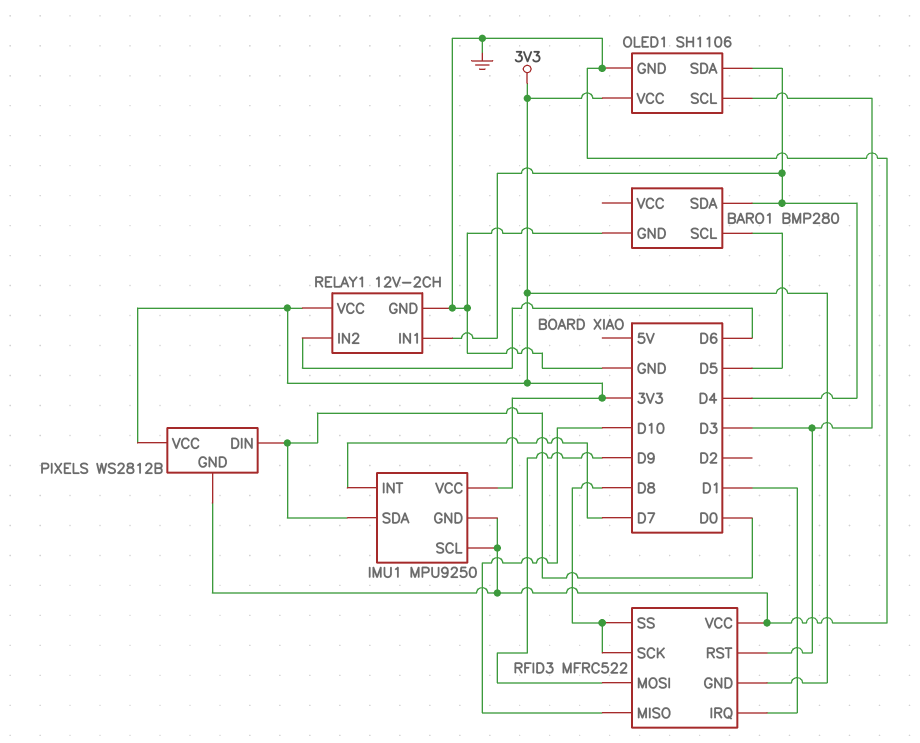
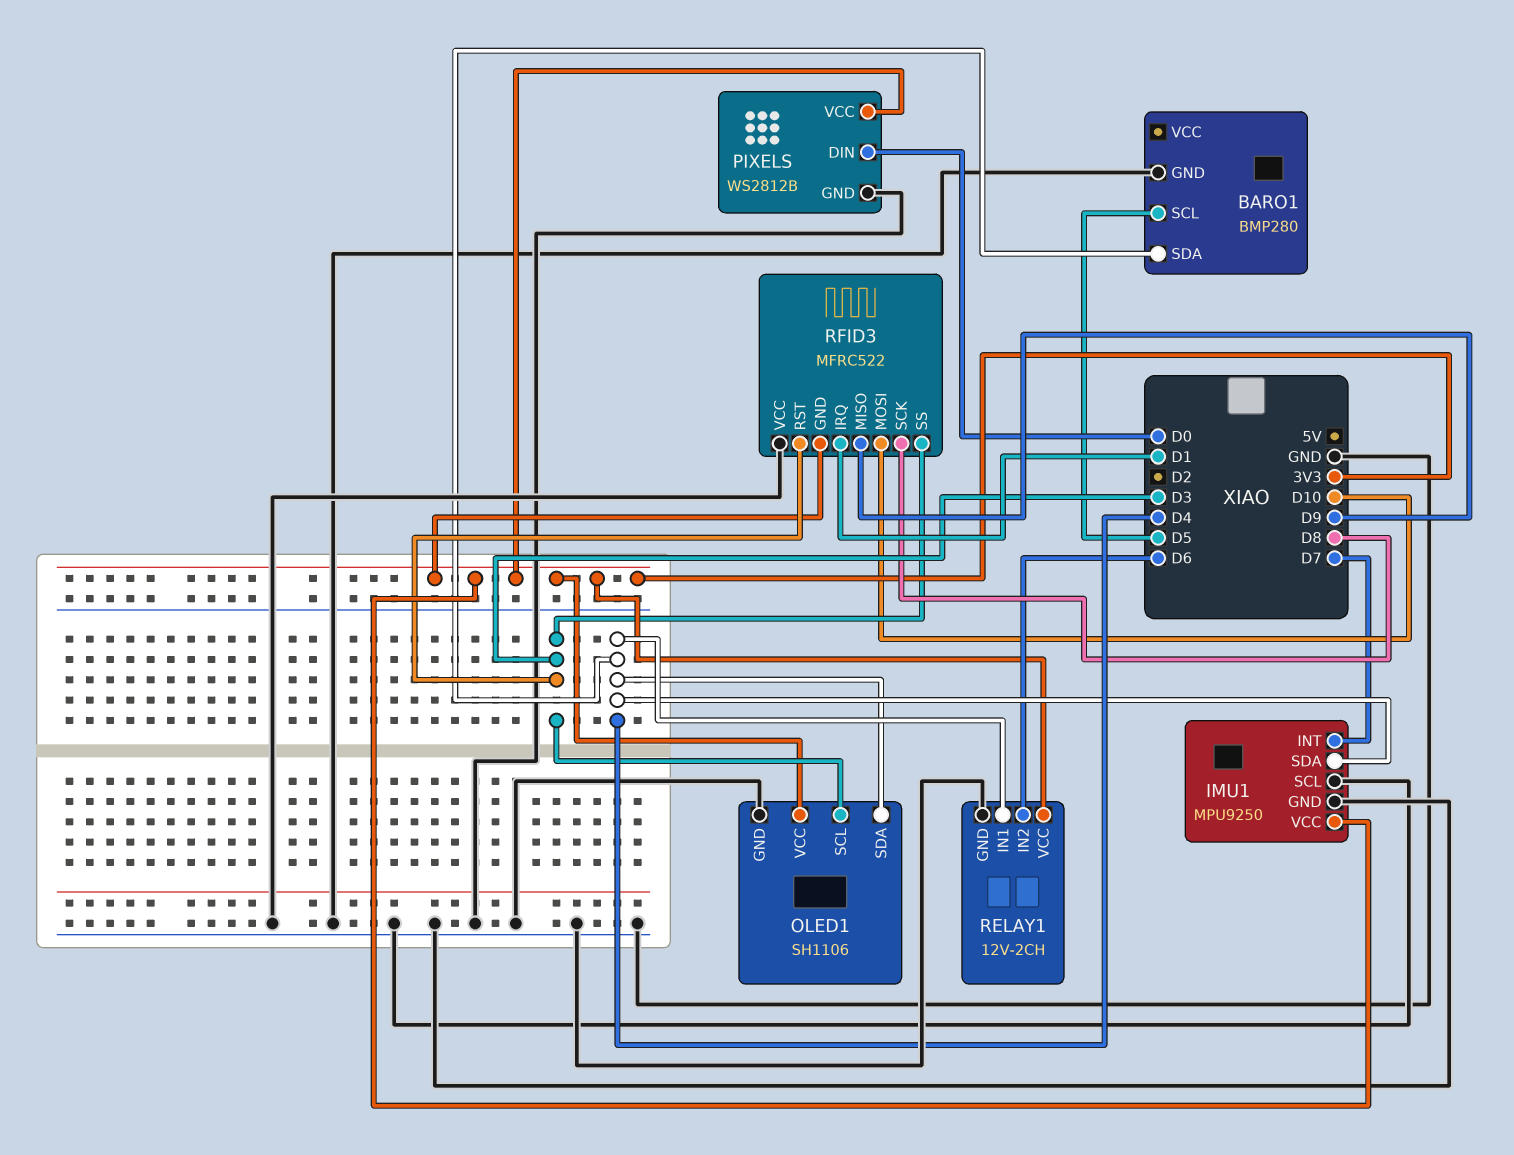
IMU1 pin SDA: D0 -> D4
RFID3 pin MISO: D10 -> D9
RFID3 pin MOSI: D9 -> D10
RFID3 pin SS: D8 -> D3

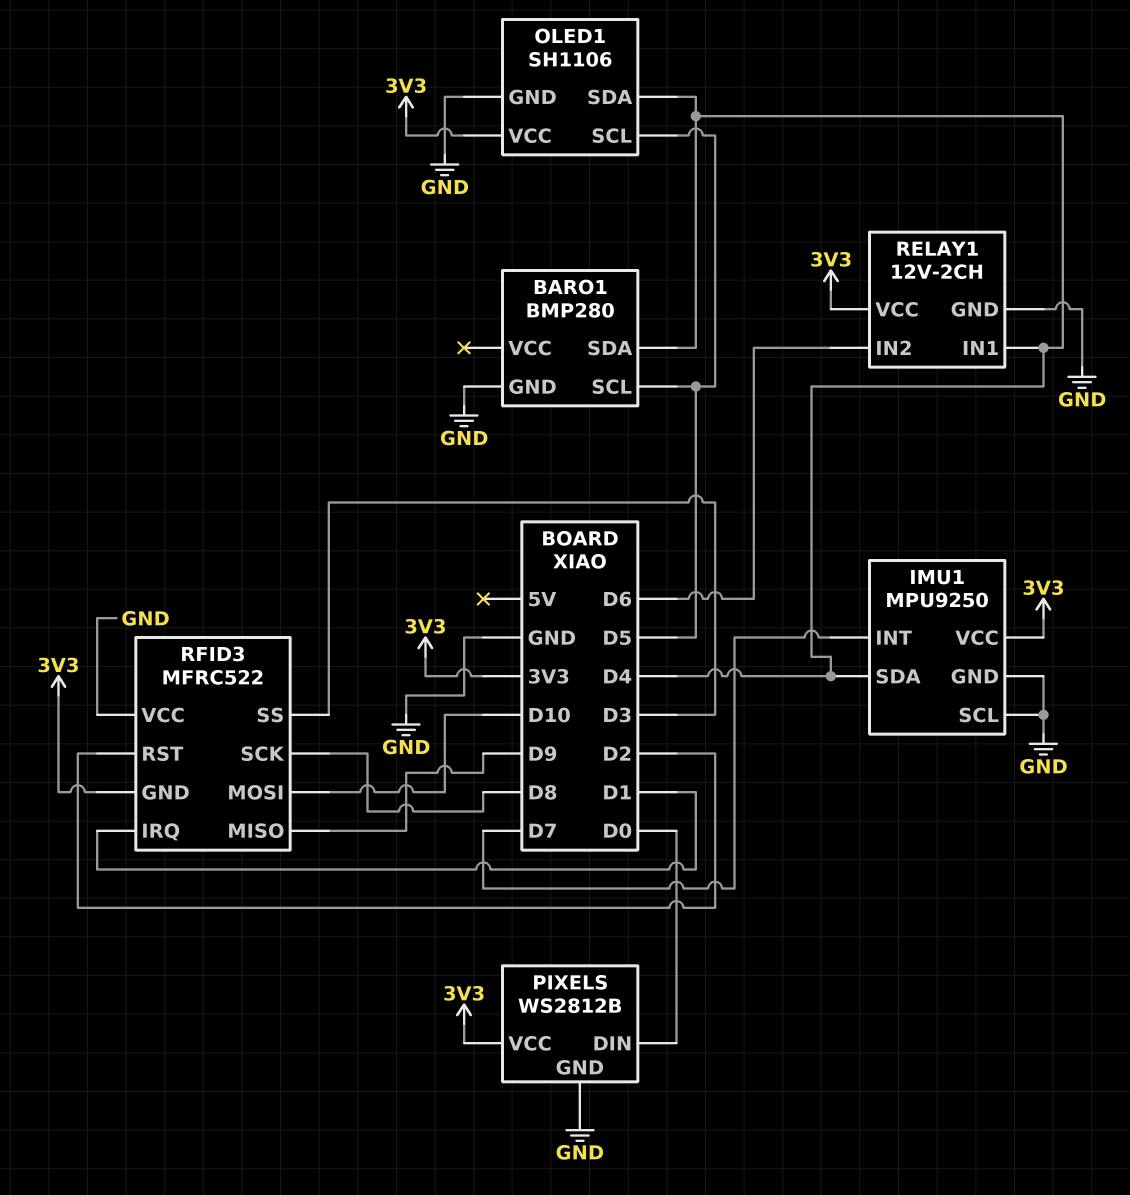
OLED1 pin SCL: D3 -> D5
RFID3 pin RST: D3 -> D2

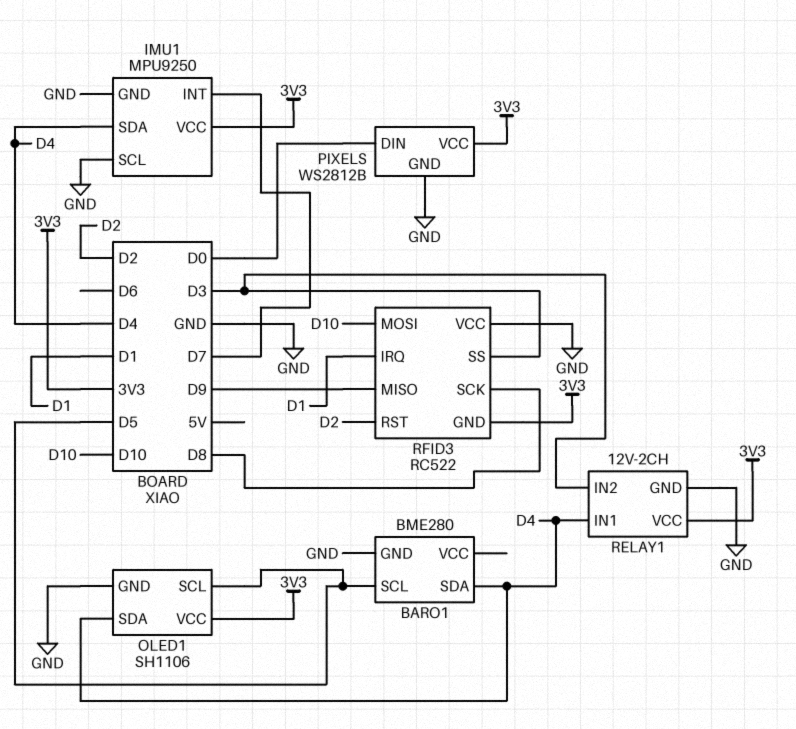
BARO1: BMP280 -> BME280
RELAY1 pin IN2: D6 -> D3
RFID3: MFRC522 -> RC522

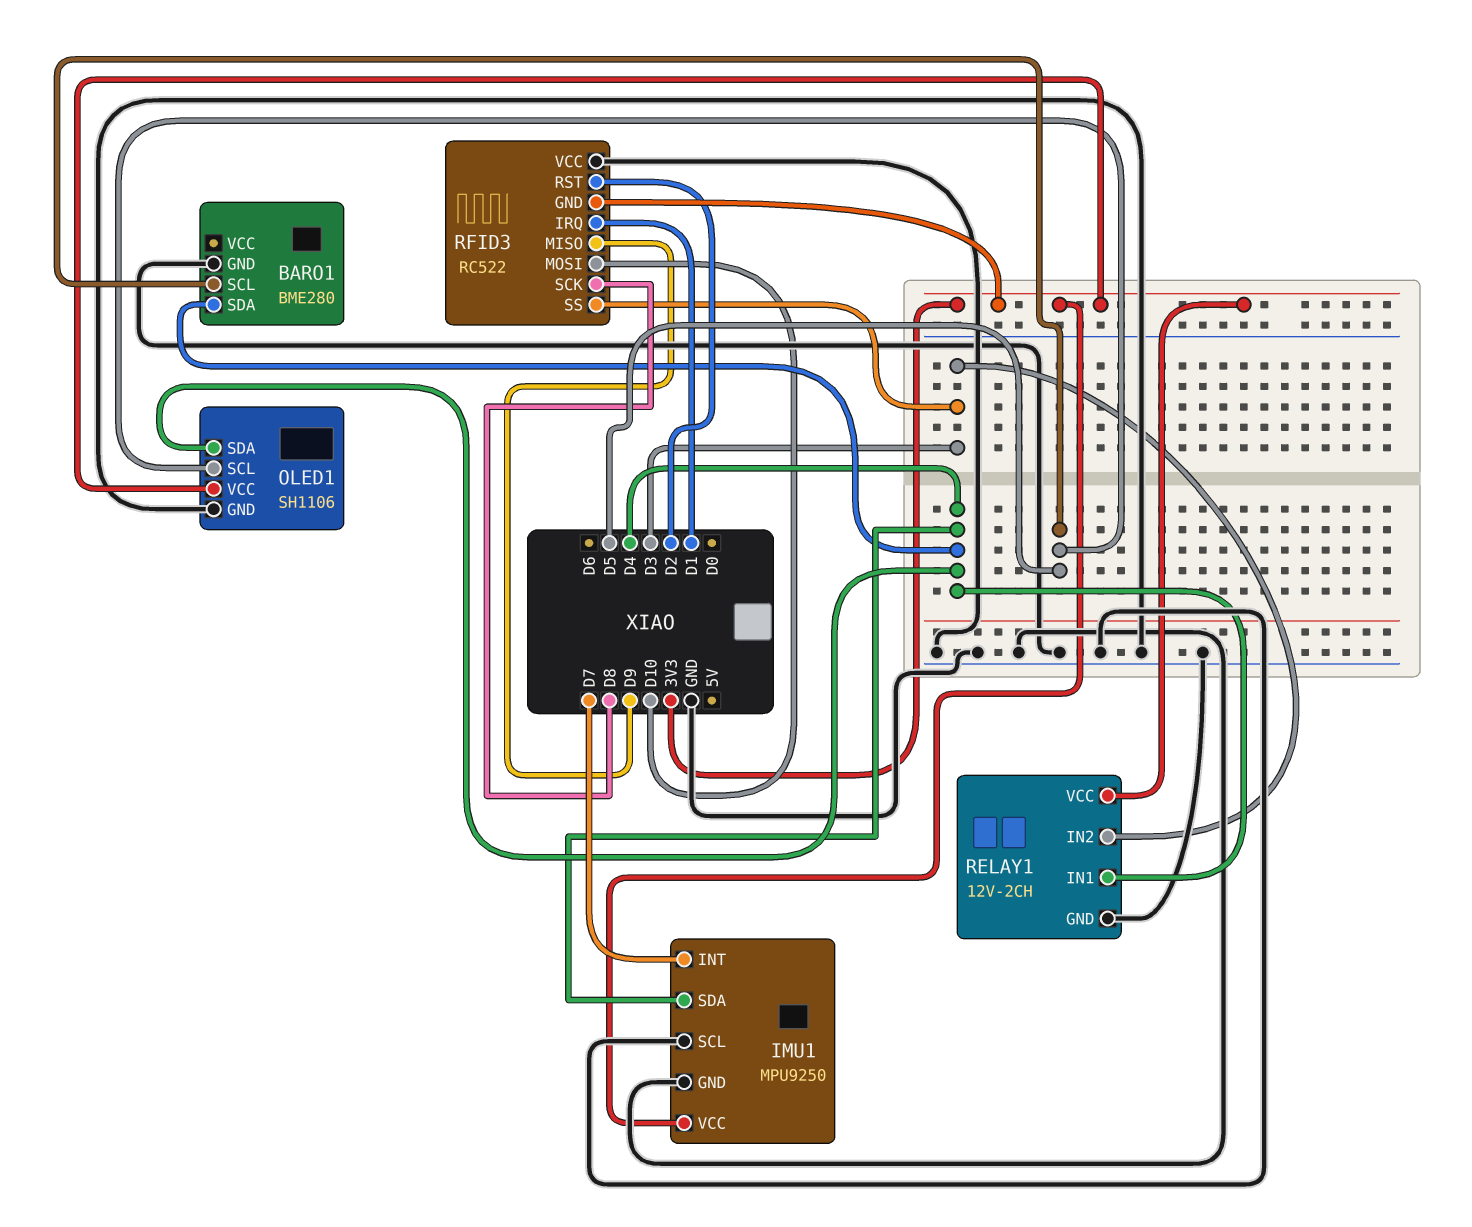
PIXELS: WS2812B -> none
PIXELS pin DIN: D0 -> none
PIXELS pin GND: GND -> none
PIXELS pin VCC: 3V3 -> none

